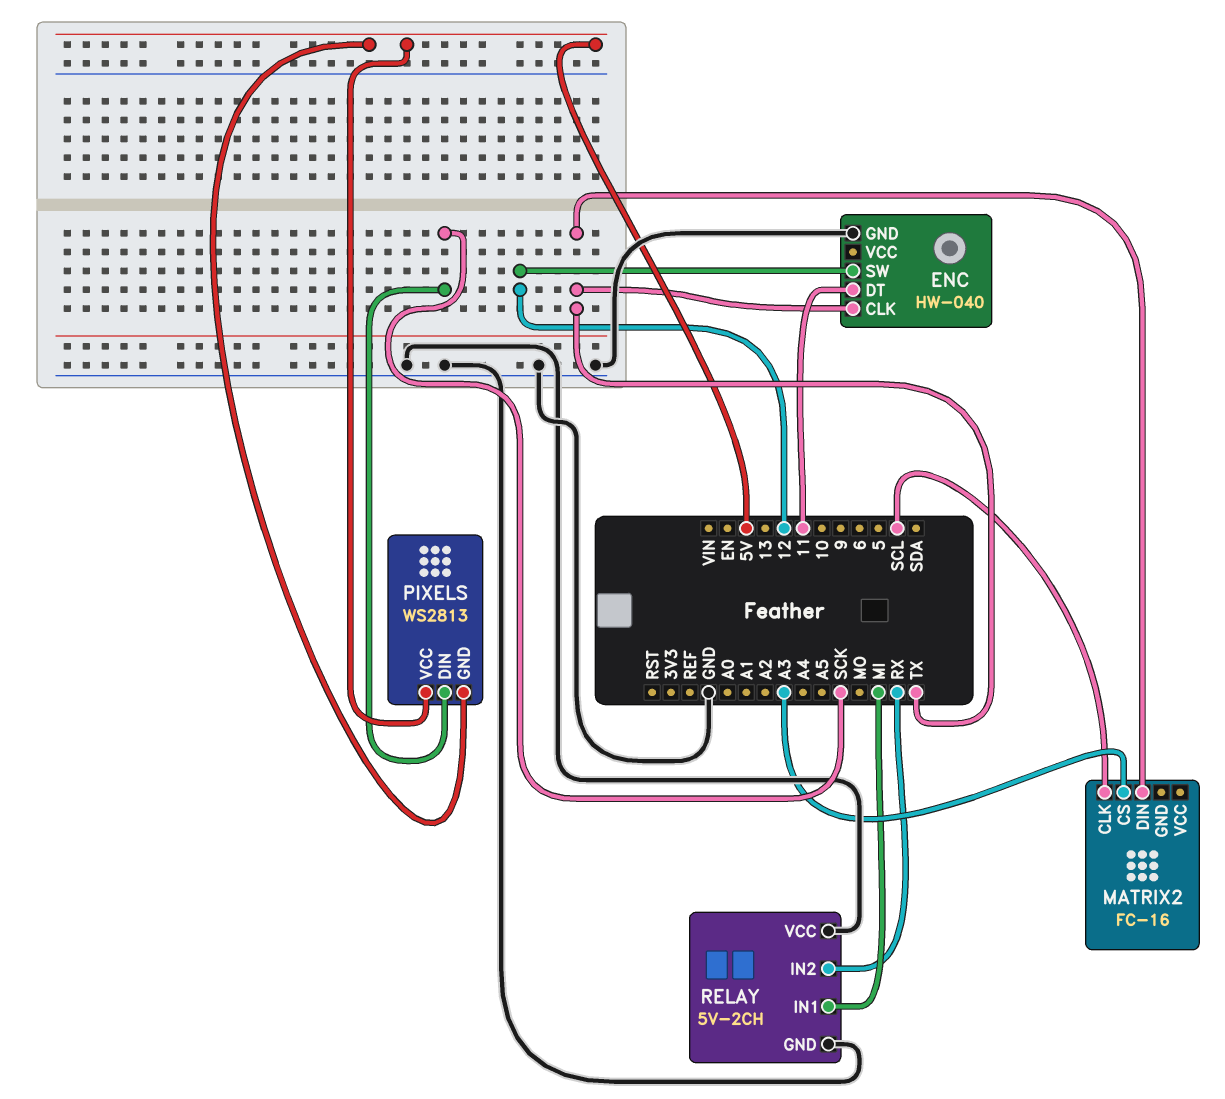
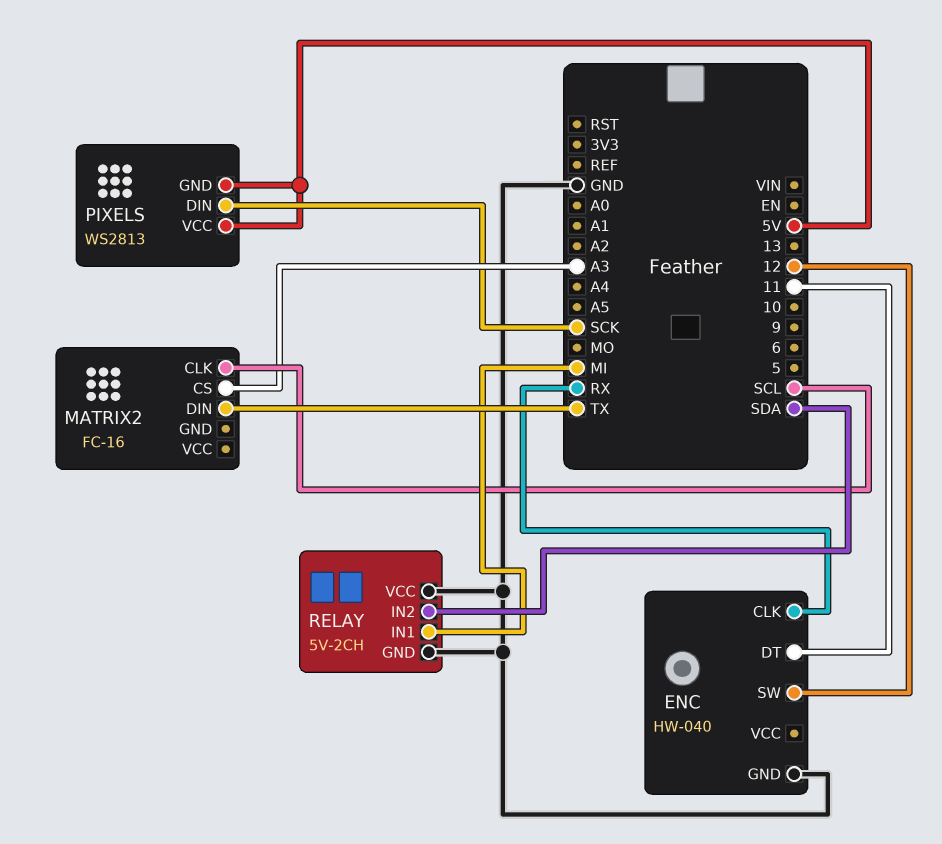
ENC pin CLK: TX -> RX
RELAY pin IN2: RX -> SDA

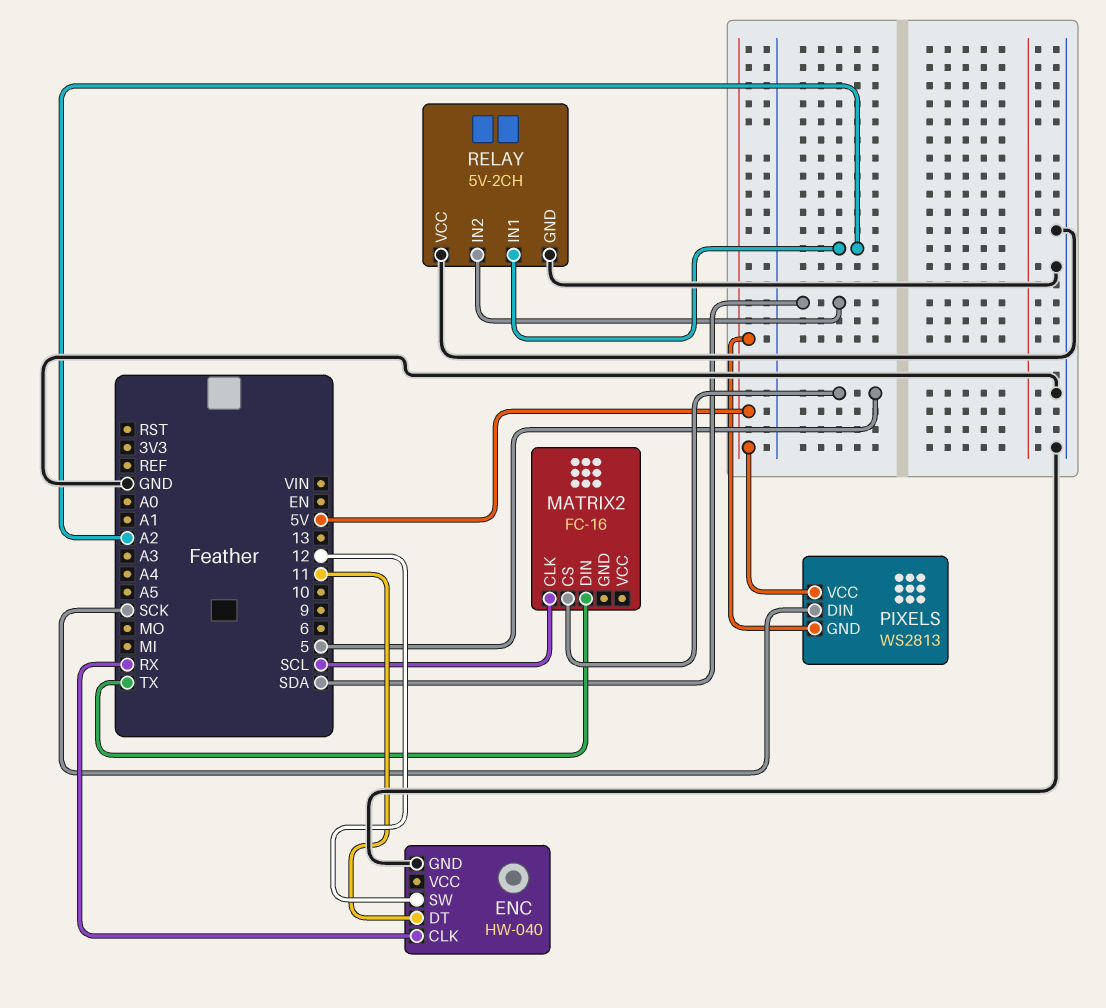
MATRIX2 pin CS: A3 -> 5
RELAY pin IN1: MI -> A2

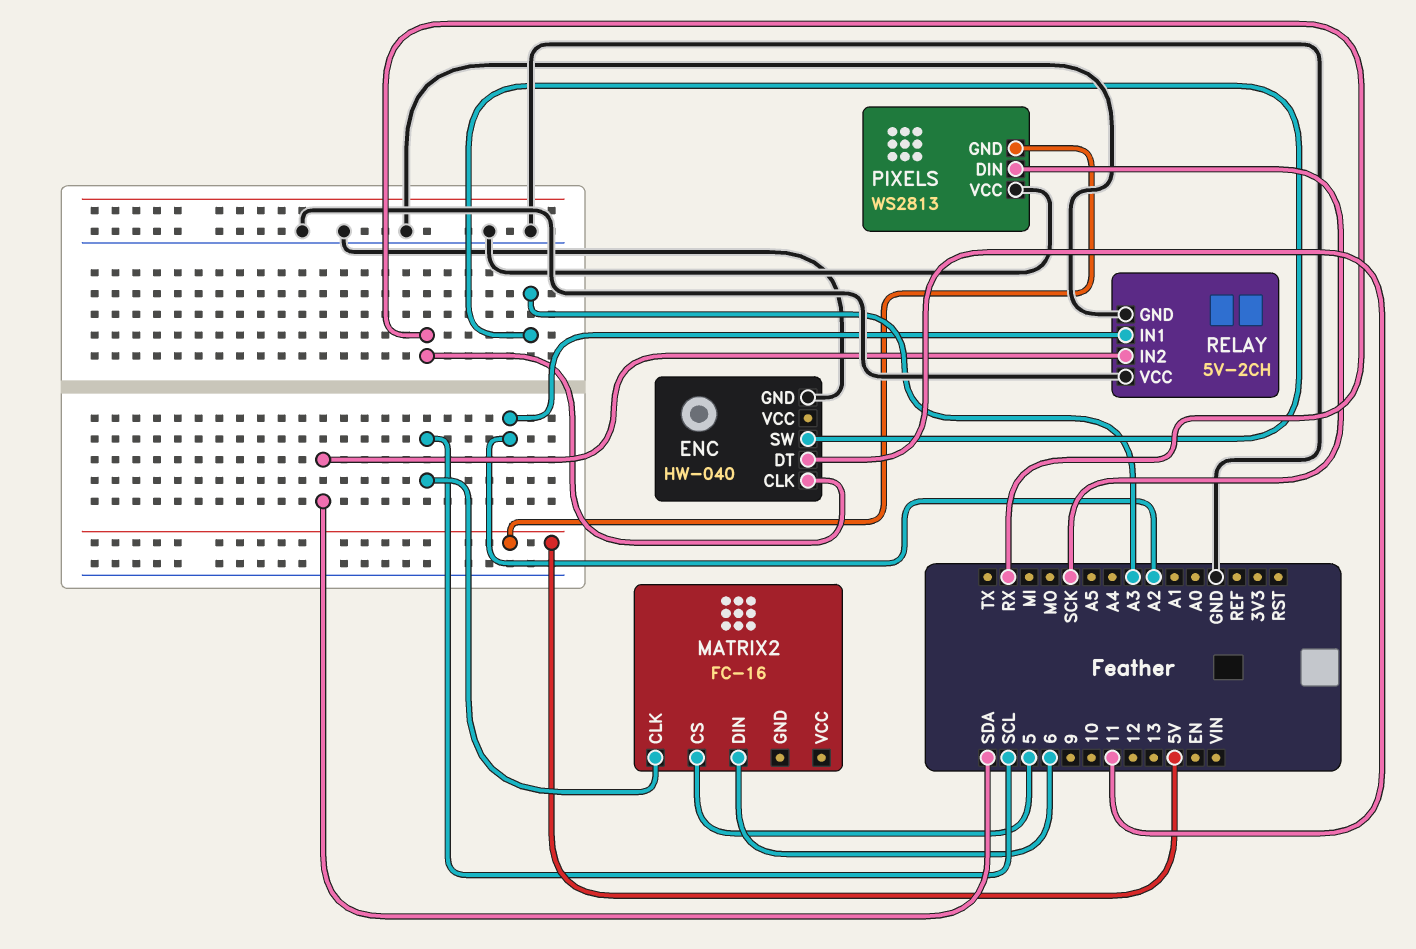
ENC pin SW: 12 -> A3
MATRIX2 pin DIN: TX -> 6
PIXELS pin VCC: 5V -> GND

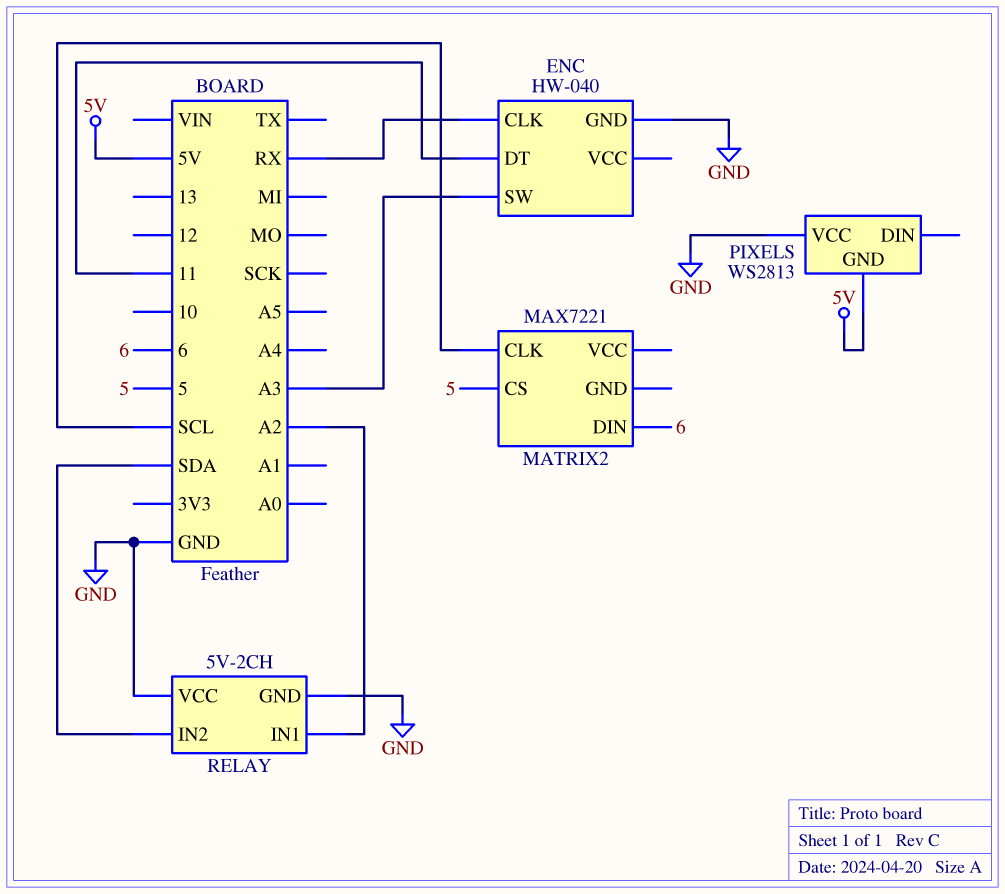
MATRIX2: FC-16 -> MAX7221
PIXELS pin DIN: SCK -> none

